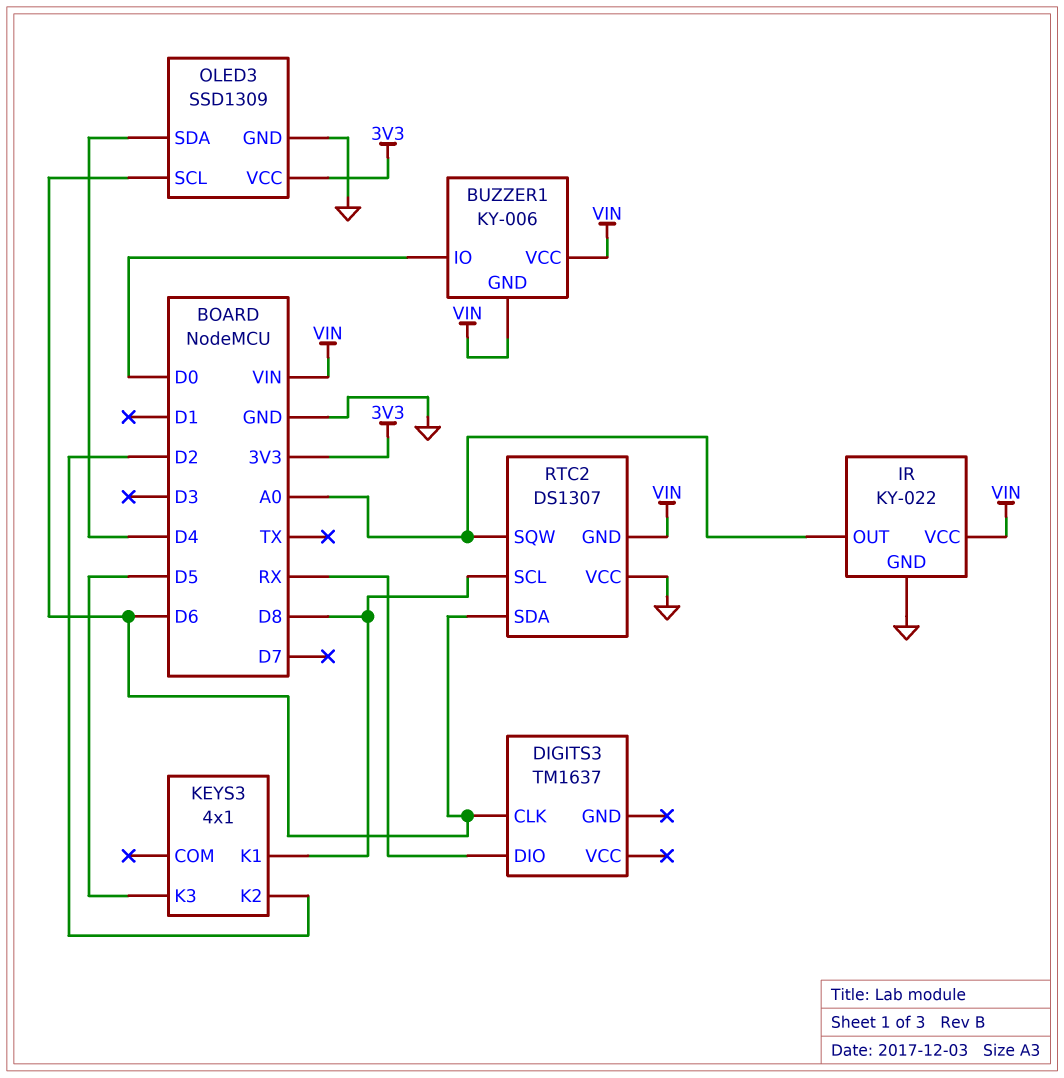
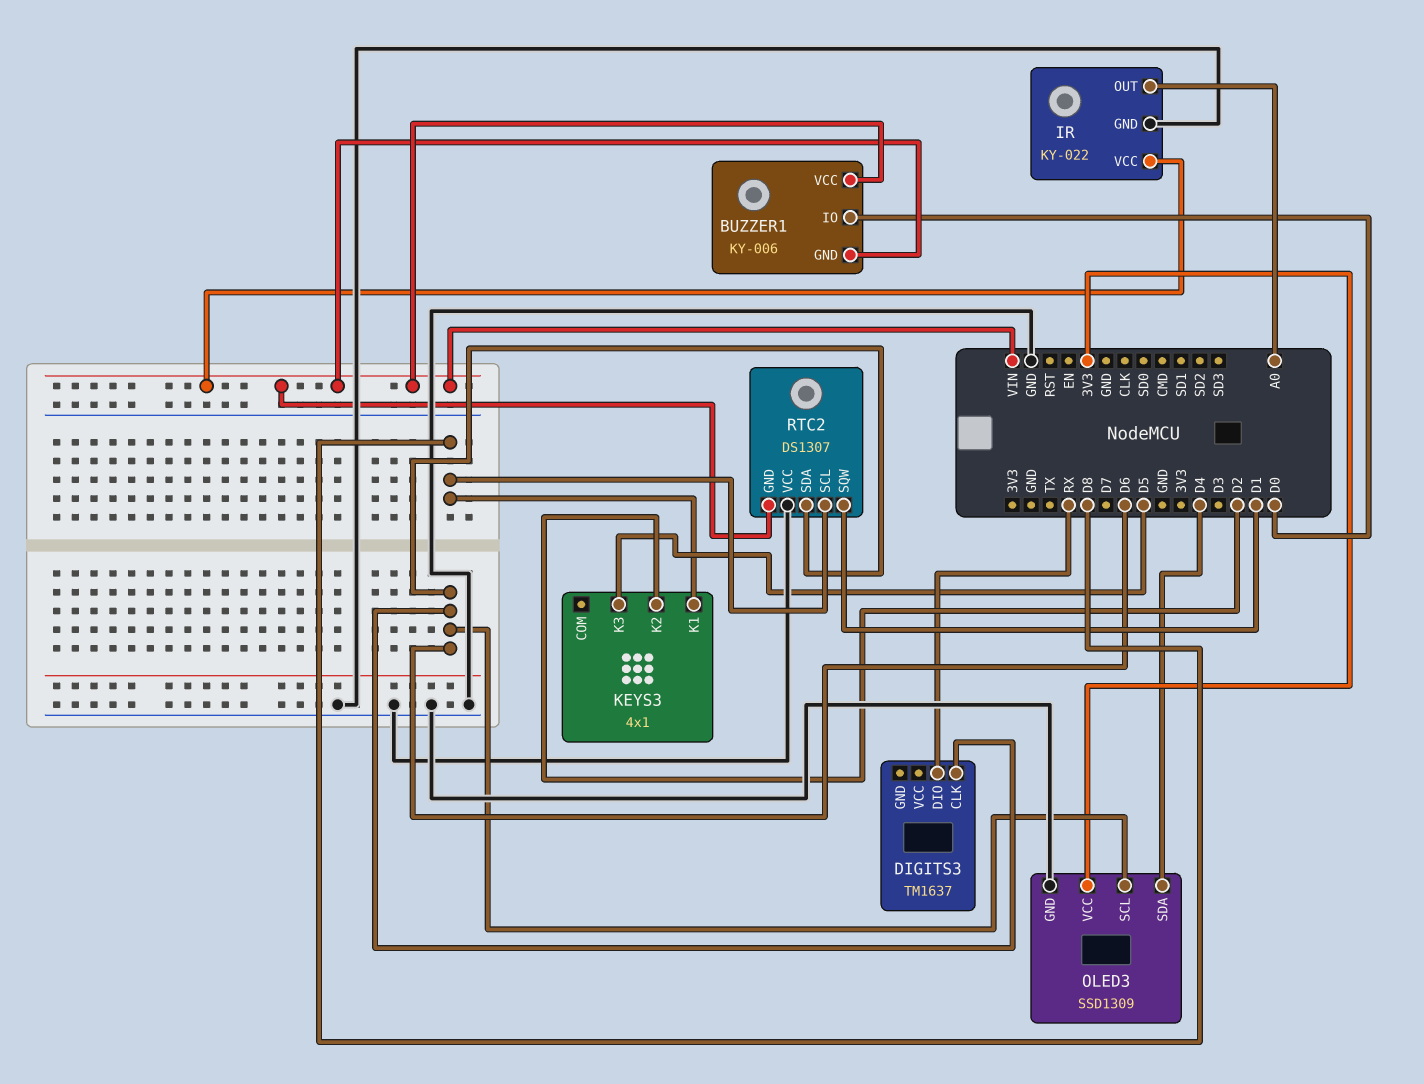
RTC2 pin SQW: A0 -> D1

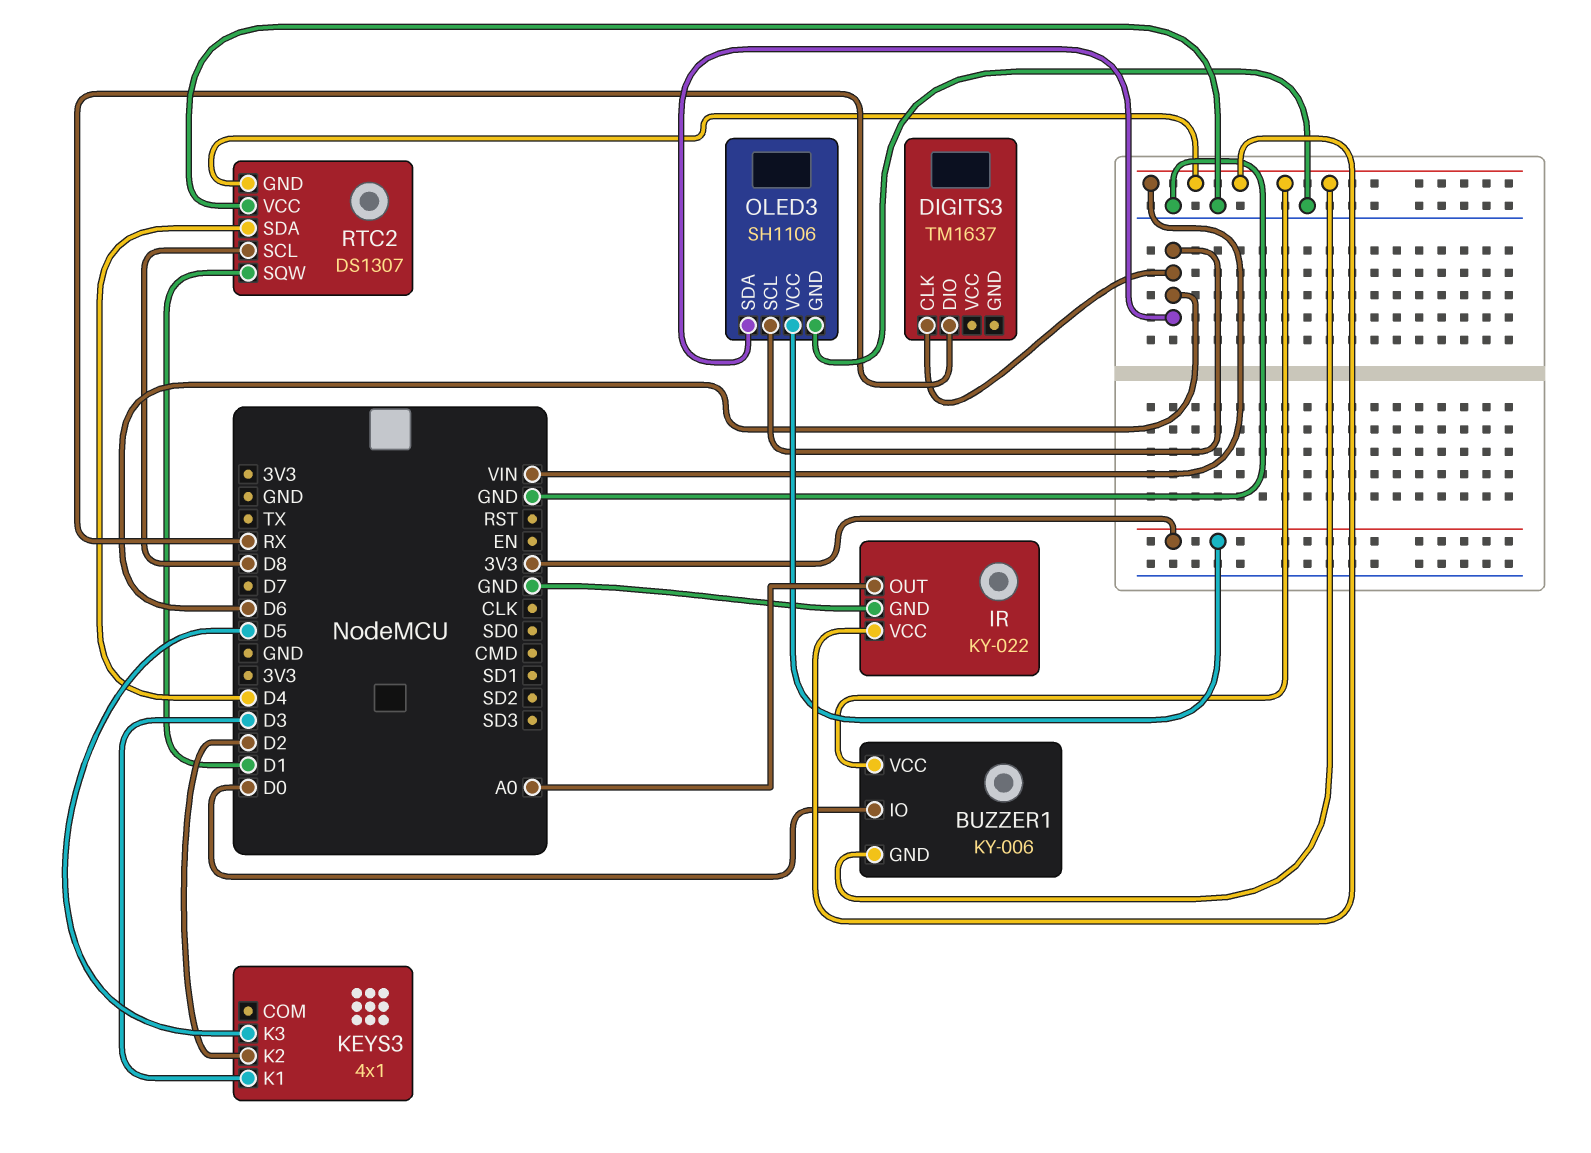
KEYS3 pin K1: D8 -> D3
OLED3: SSD1309 -> SH1106
OLED3 pin SDA: D4 -> D6
RTC2 pin SDA: D6 -> D4

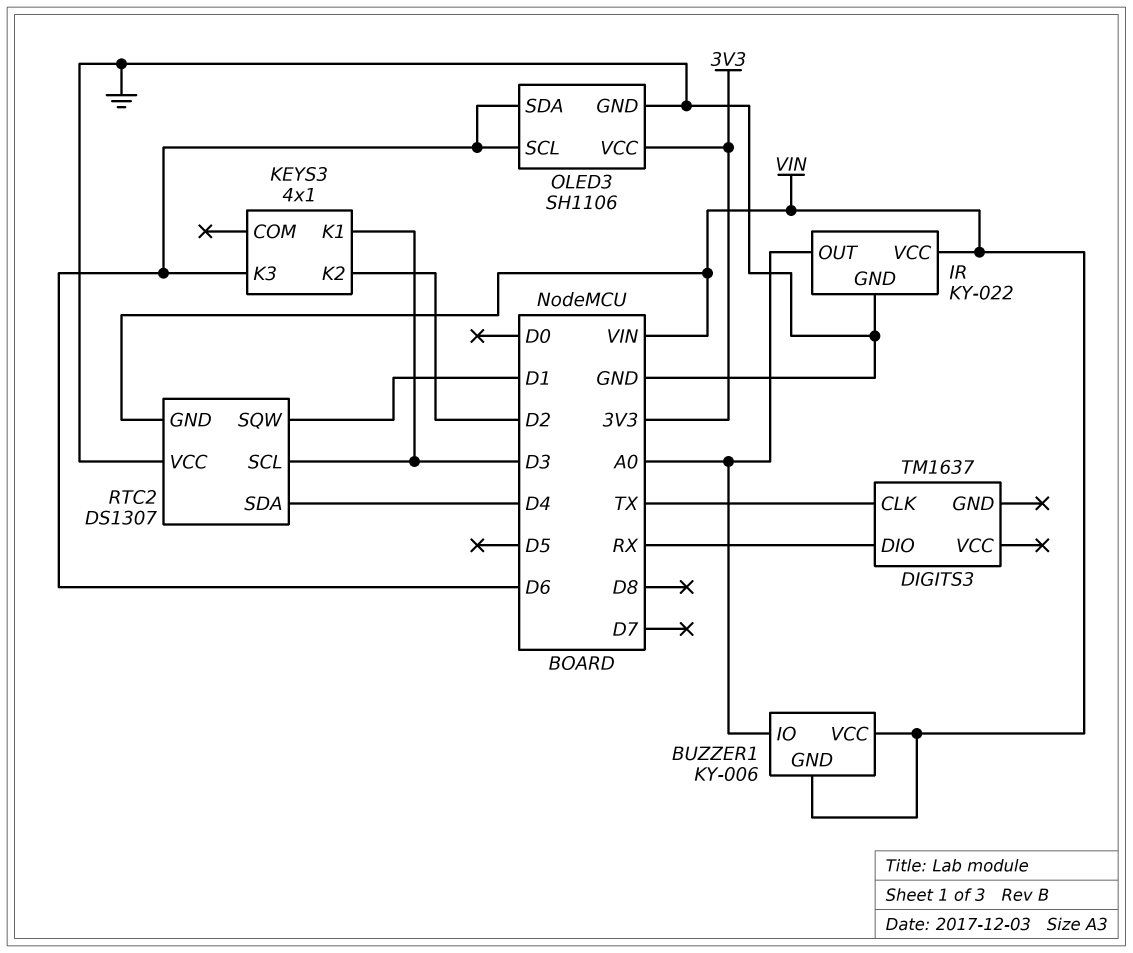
BUZZER1 pin IO: D0 -> A0
DIGITS3 pin CLK: D6 -> TX
KEYS3 pin K3: D5 -> D6
RTC2 pin SCL: D8 -> D3

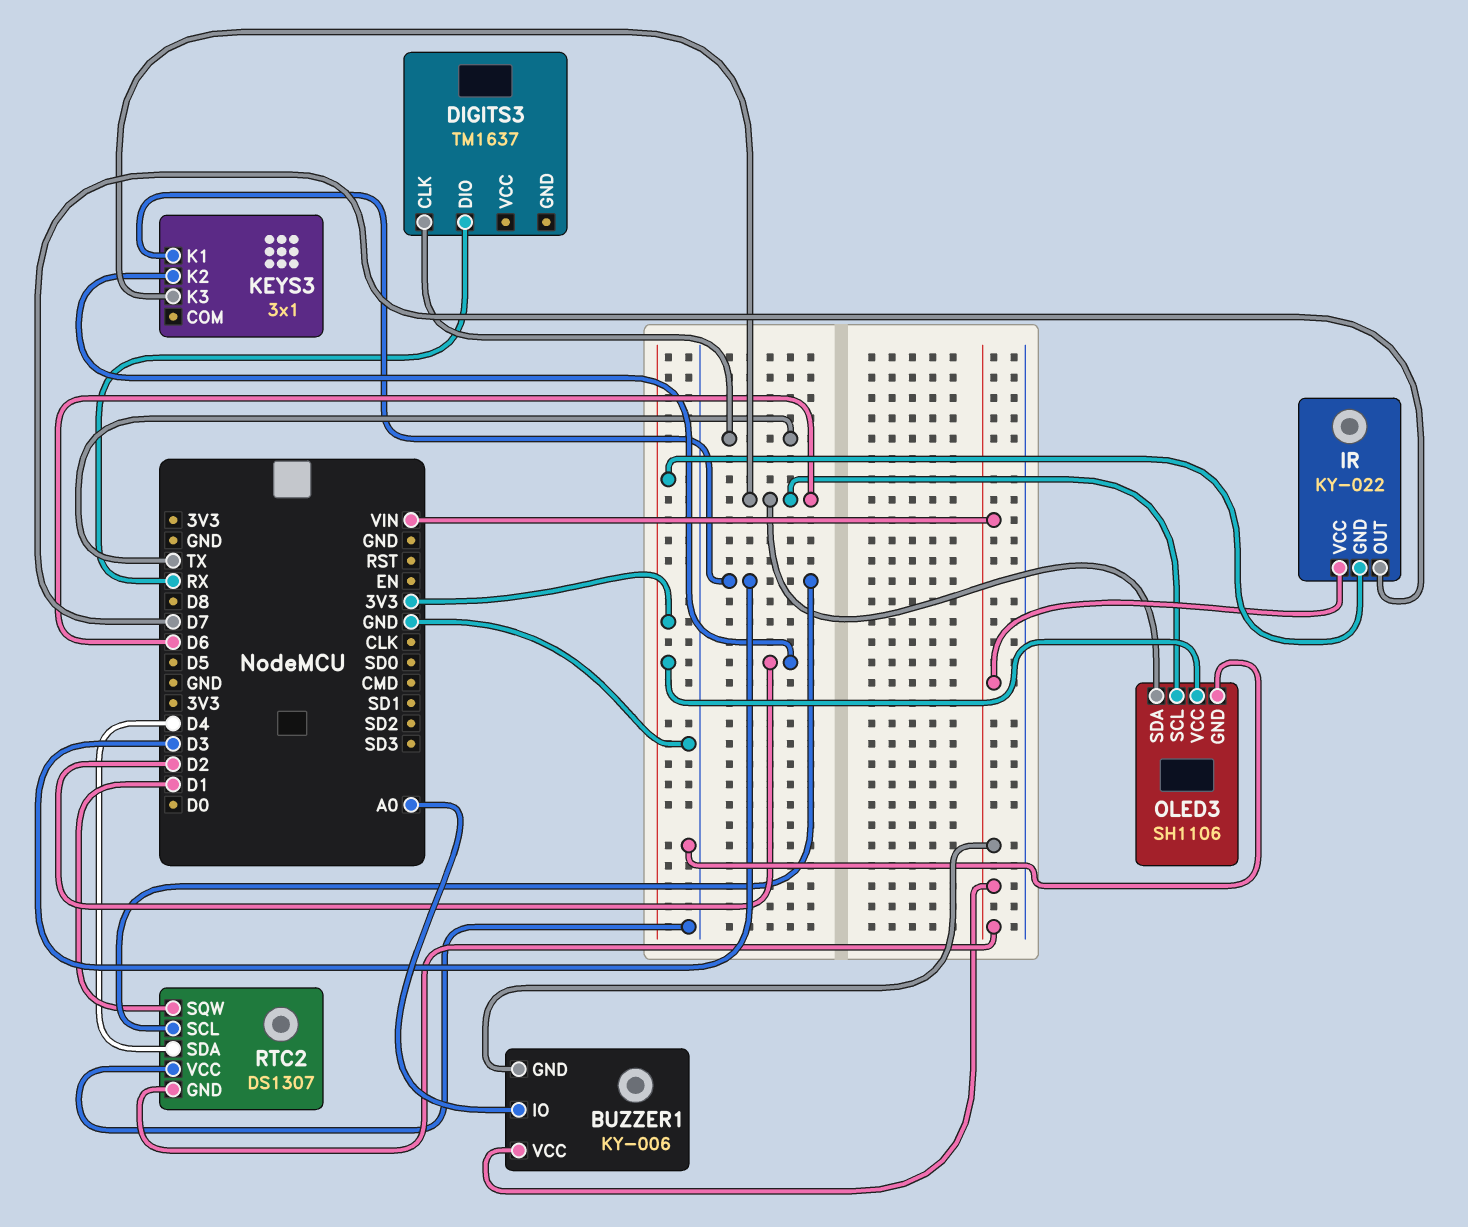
IR pin GND: GND -> 3V3
IR pin OUT: A0 -> D7
KEYS3: 4x1 -> 3x1

